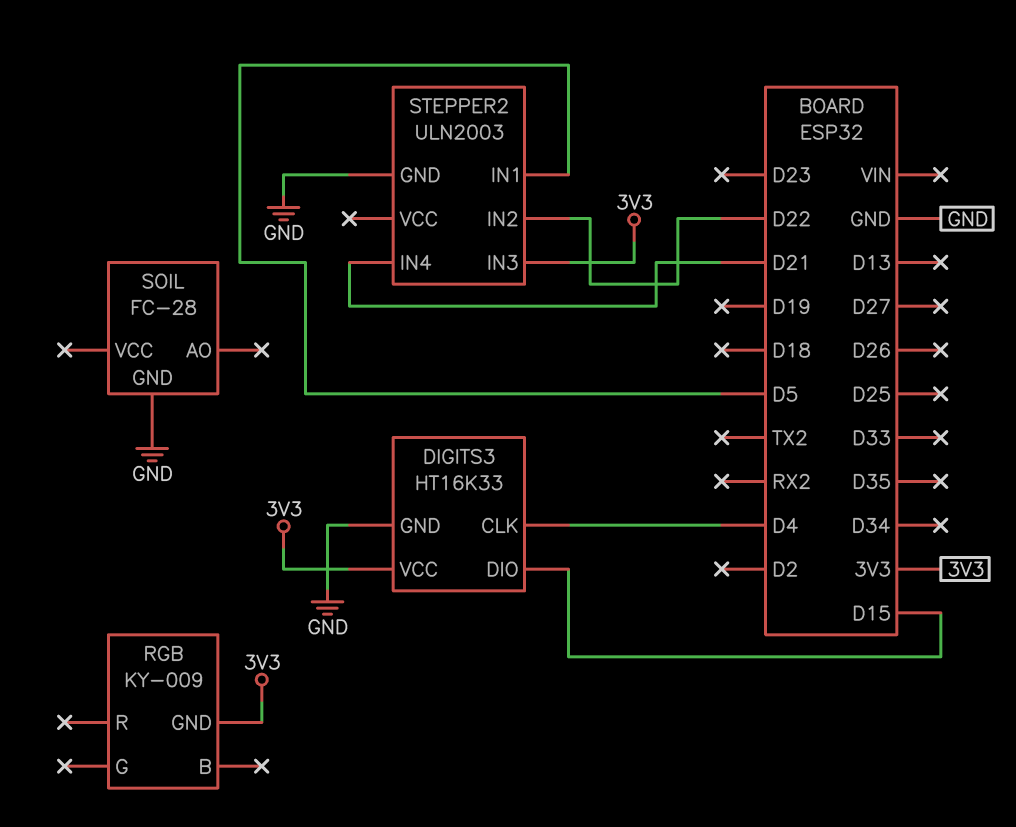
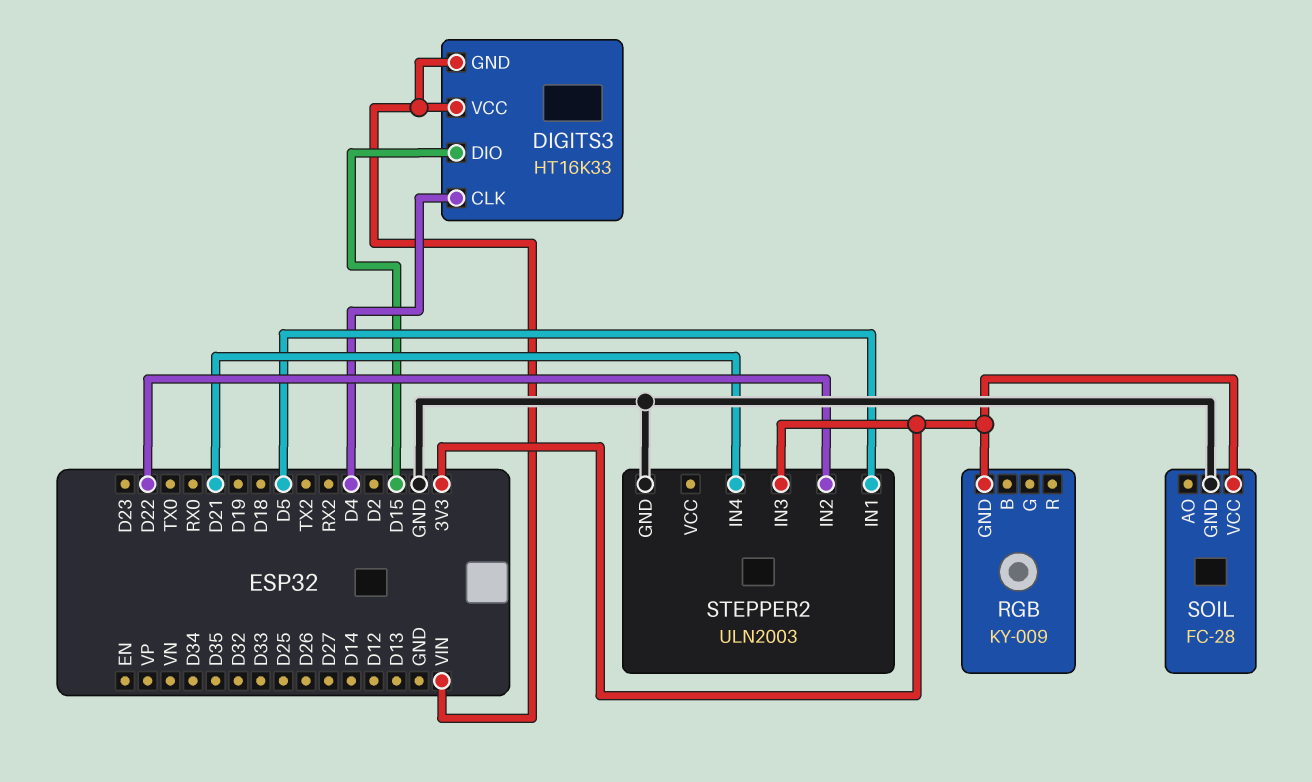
DIGITS3 pin GND: GND -> VIN
DIGITS3 pin VCC: 3V3 -> VIN
SOIL pin VCC: none -> 3V3

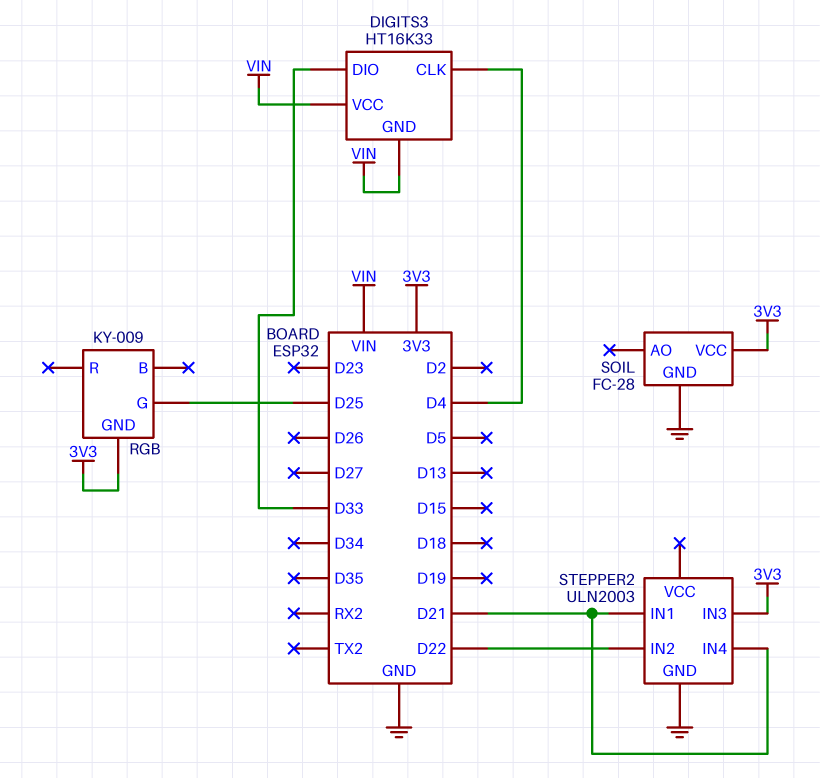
DIGITS3 pin DIO: D15 -> D33
RGB pin G: none -> D25
STEPPER2 pin IN1: D5 -> D21

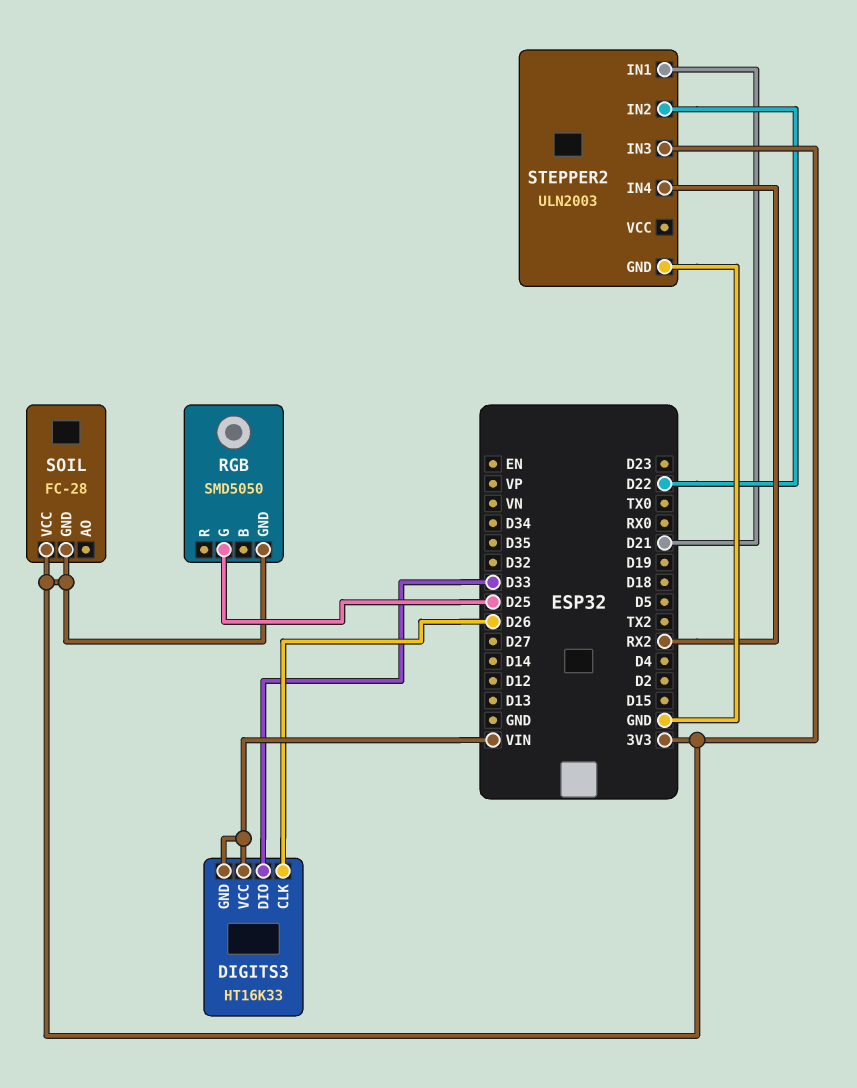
DIGITS3 pin CLK: D4 -> D26
RGB: KY-009 -> SMD5050
SOIL pin GND: GND -> 3V3
STEPPER2 pin IN4: D21 -> RX2

